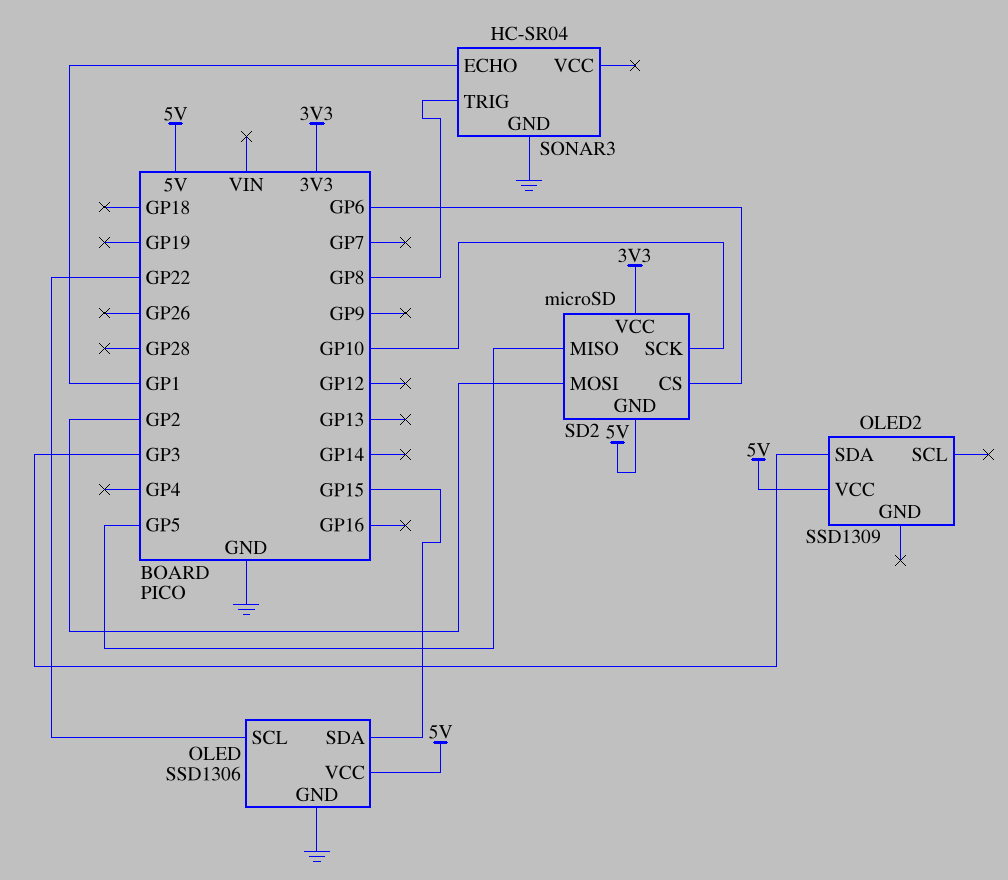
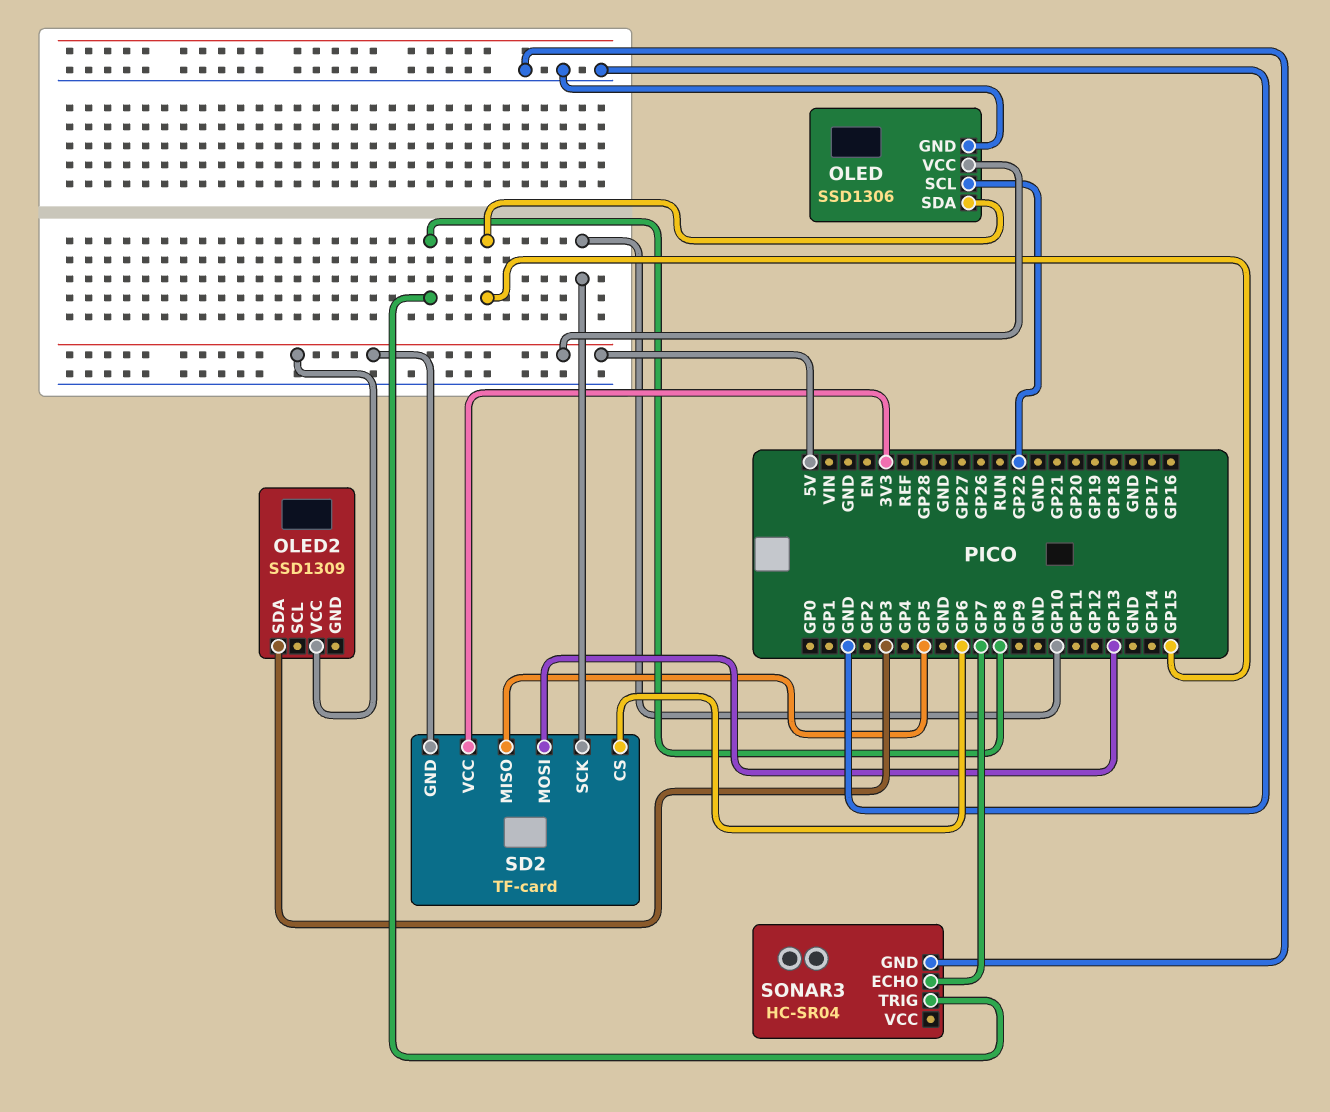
SD2: microSD -> TF-card
SD2 pin MOSI: GP2 -> GP13
SONAR3 pin ECHO: GP1 -> GP7

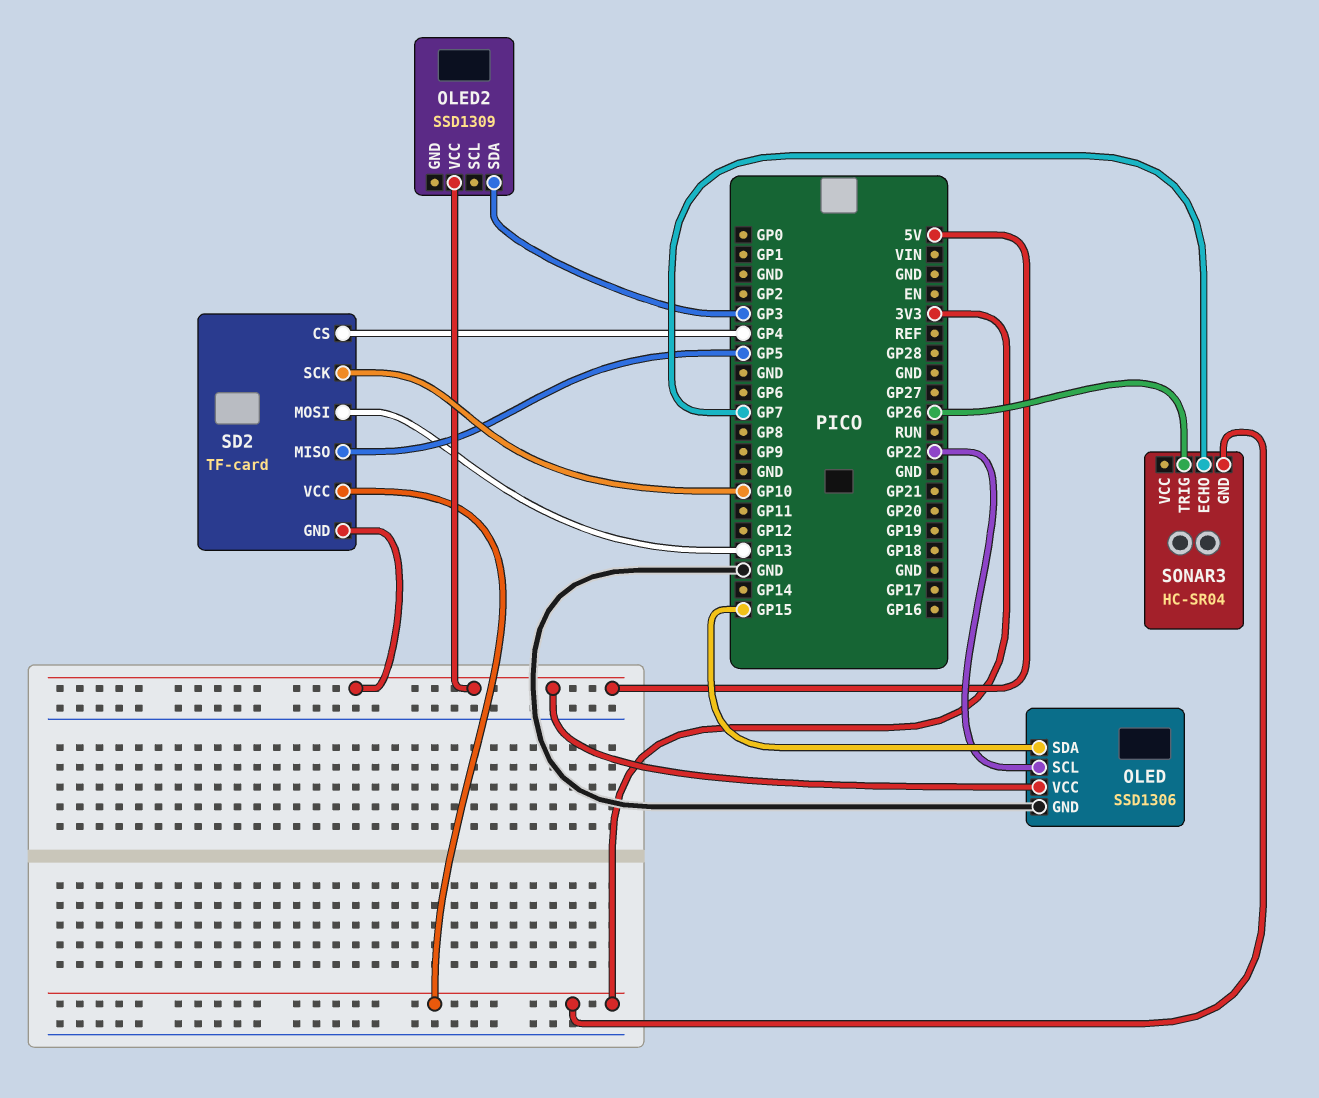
SD2 pin CS: GP6 -> GP4
SONAR3 pin GND: GND -> 3V3
SONAR3 pin TRIG: GP8 -> GP26

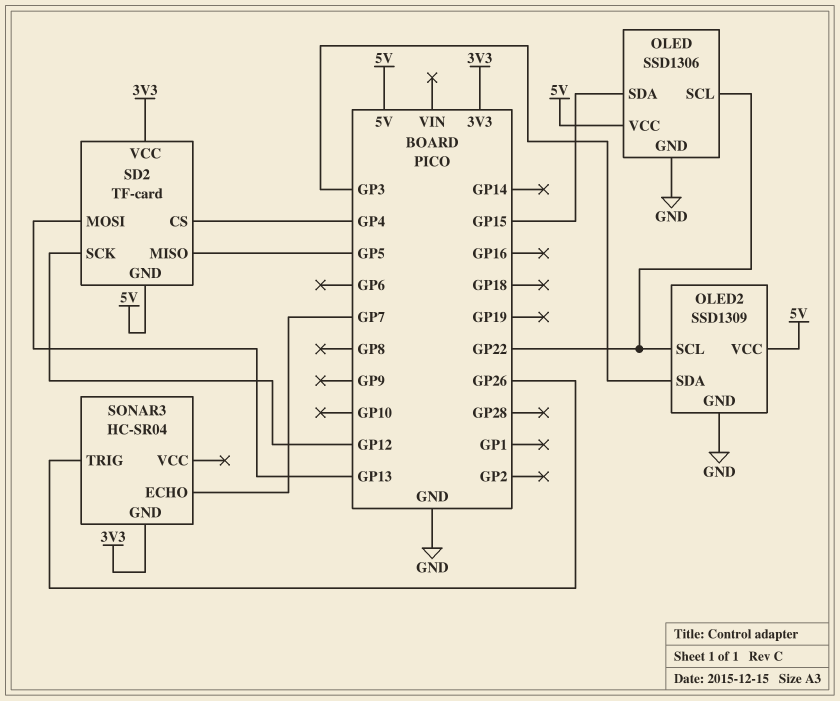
OLED2 pin GND: none -> GND
OLED2 pin SCL: none -> GP22
SD2 pin SCK: GP10 -> GP12

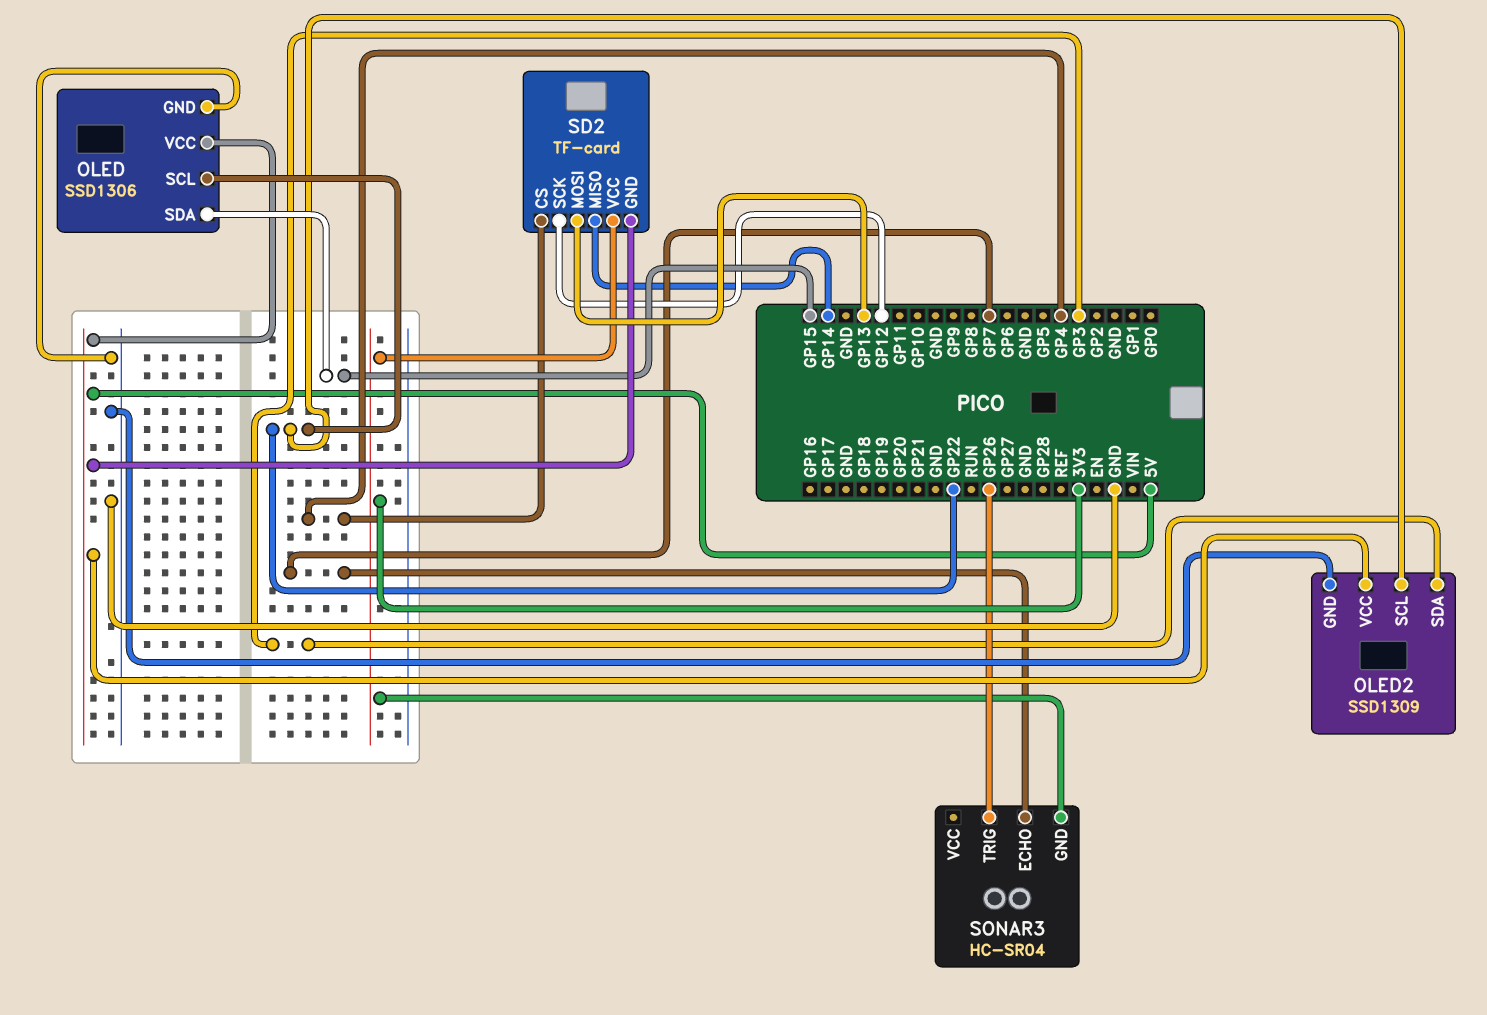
SD2 pin MISO: GP5 -> GP14

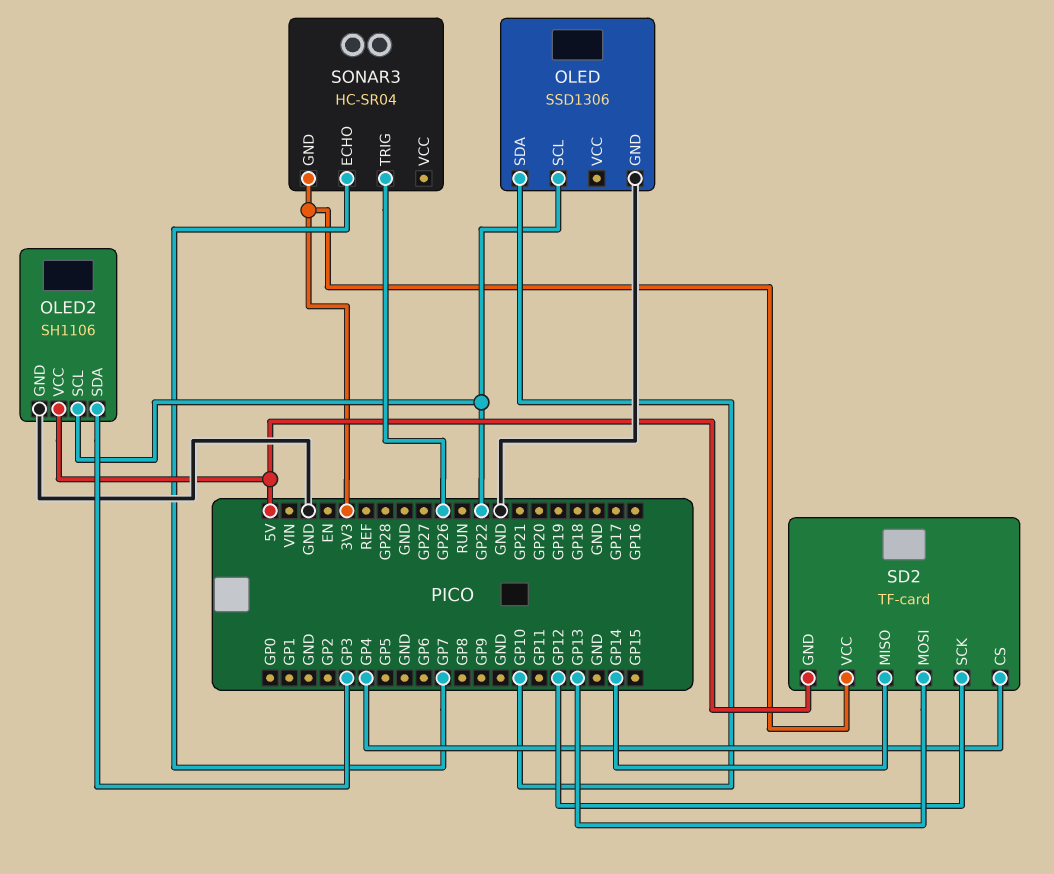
OLED pin SDA: GP15 -> GP10
OLED pin VCC: 5V -> none
OLED2: SSD1309 -> SH1106

